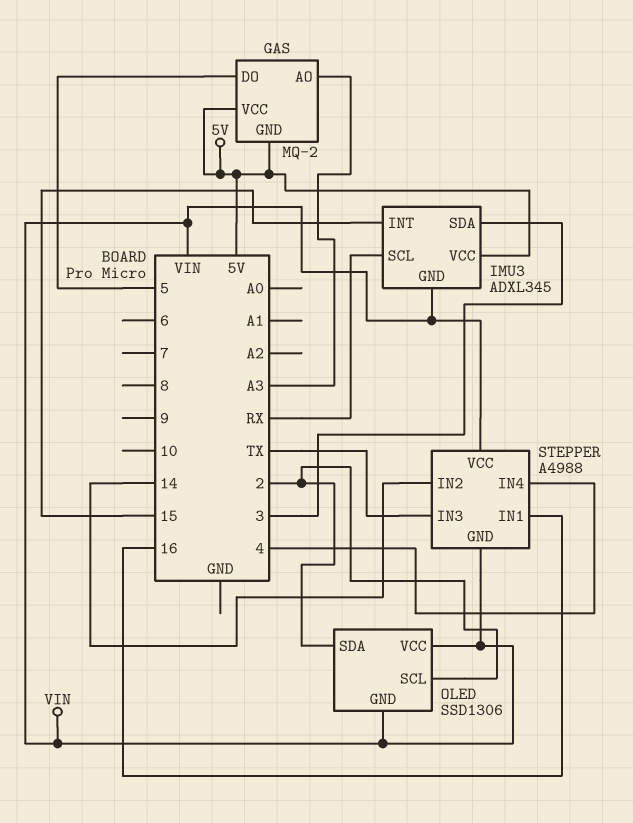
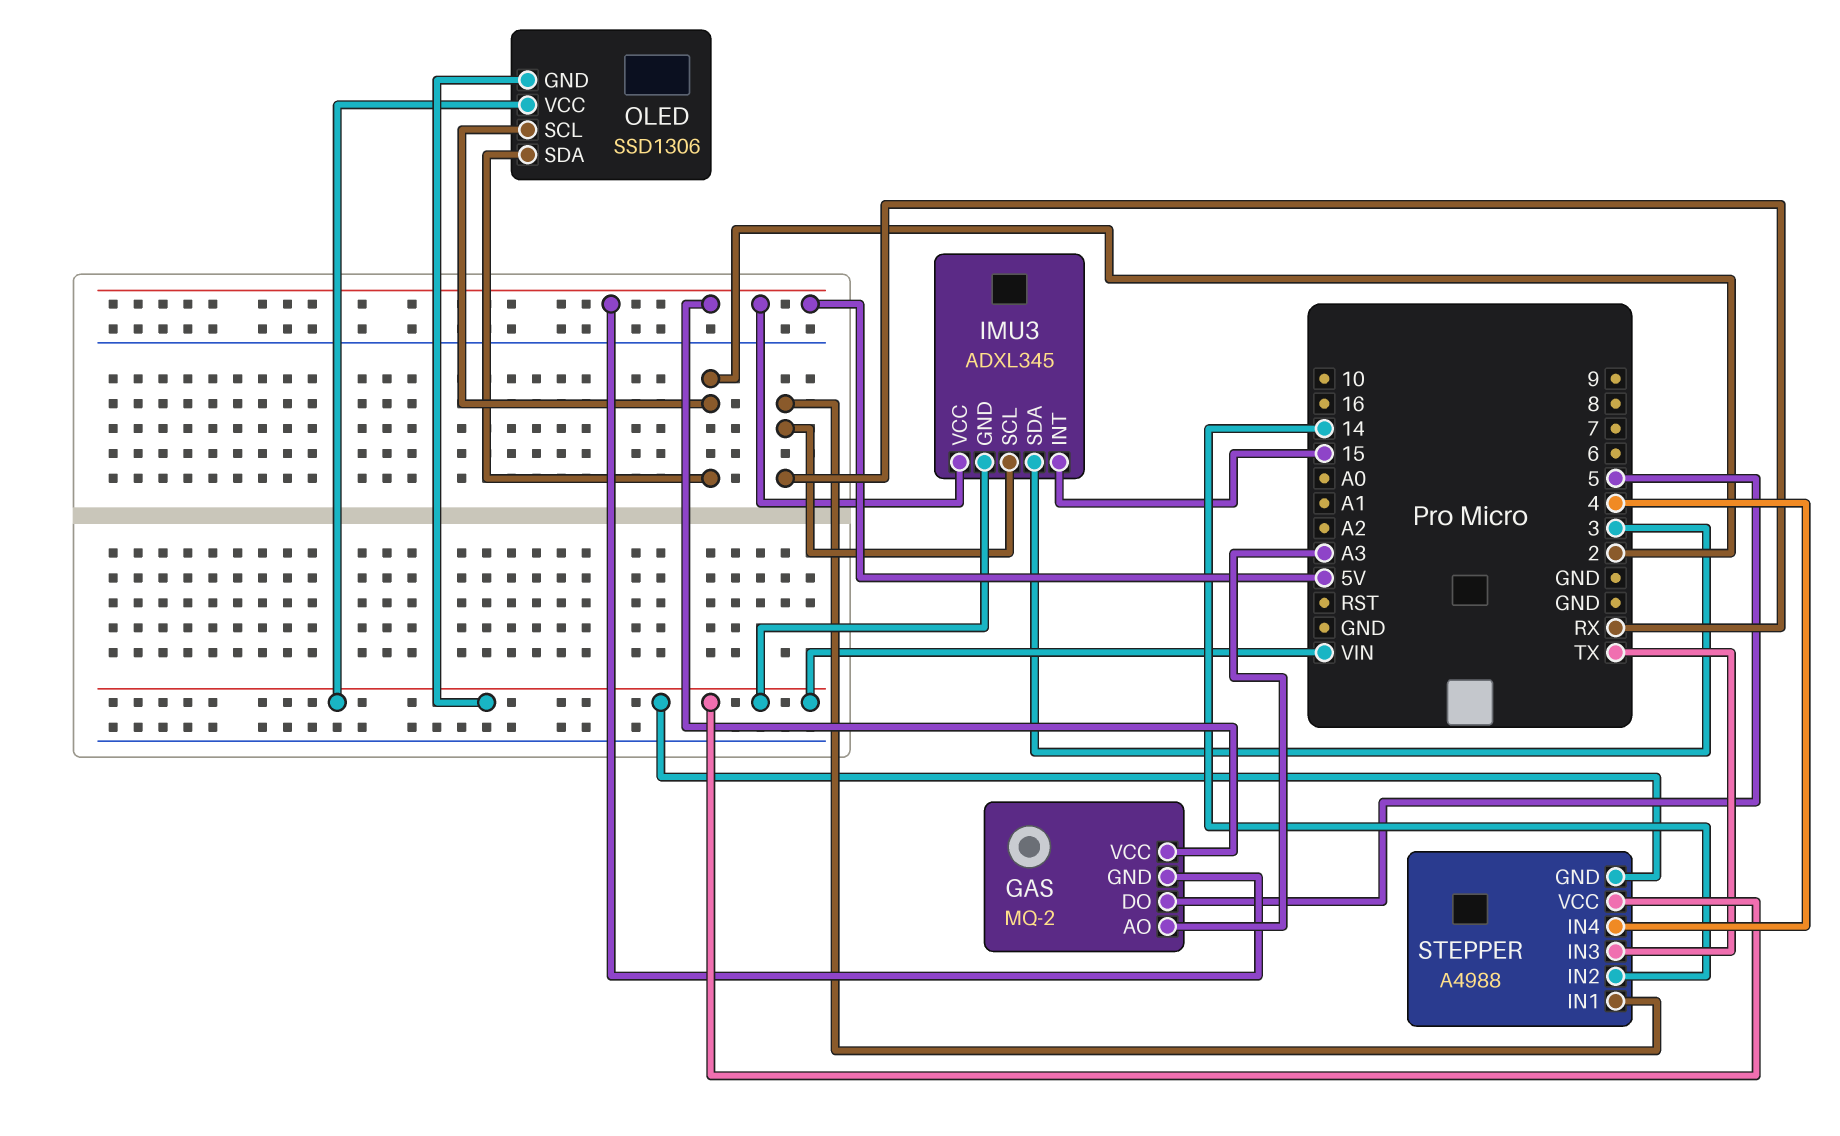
STEPPER pin IN1: 16 -> RX

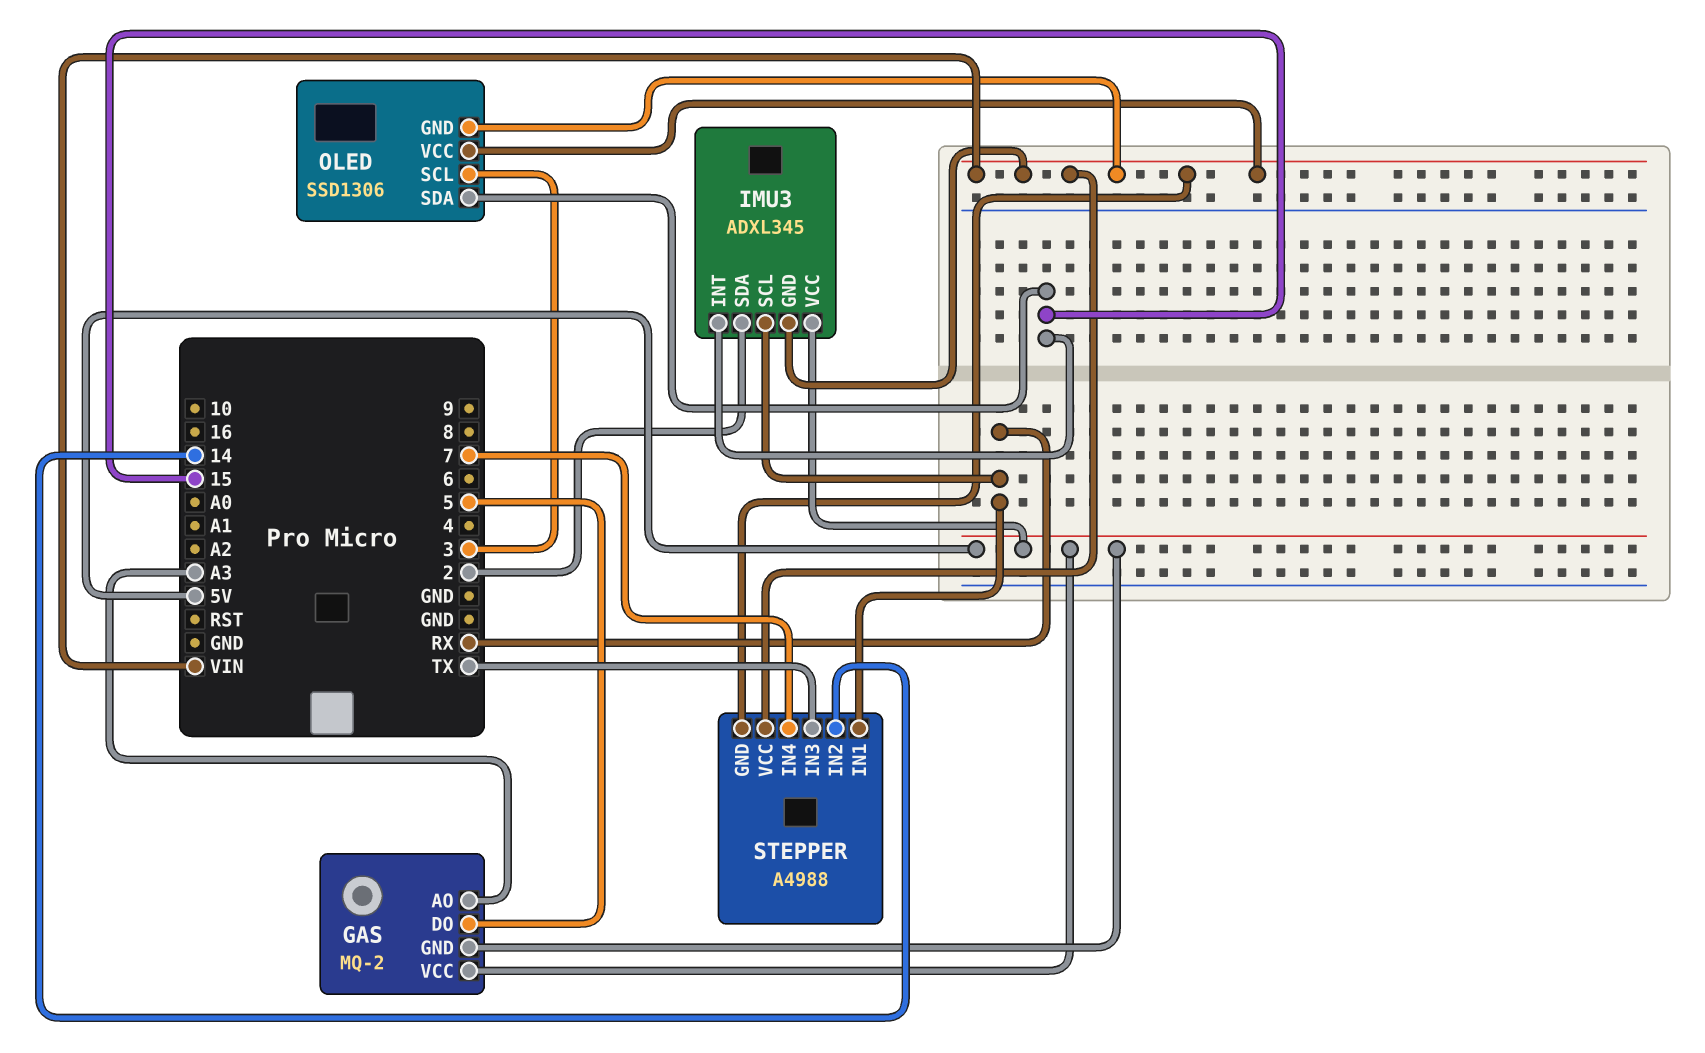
IMU3 pin SDA: 3 -> 2
OLED pin SCL: 2 -> 3
OLED pin SDA: 2 -> 15
STEPPER pin IN4: 4 -> 7

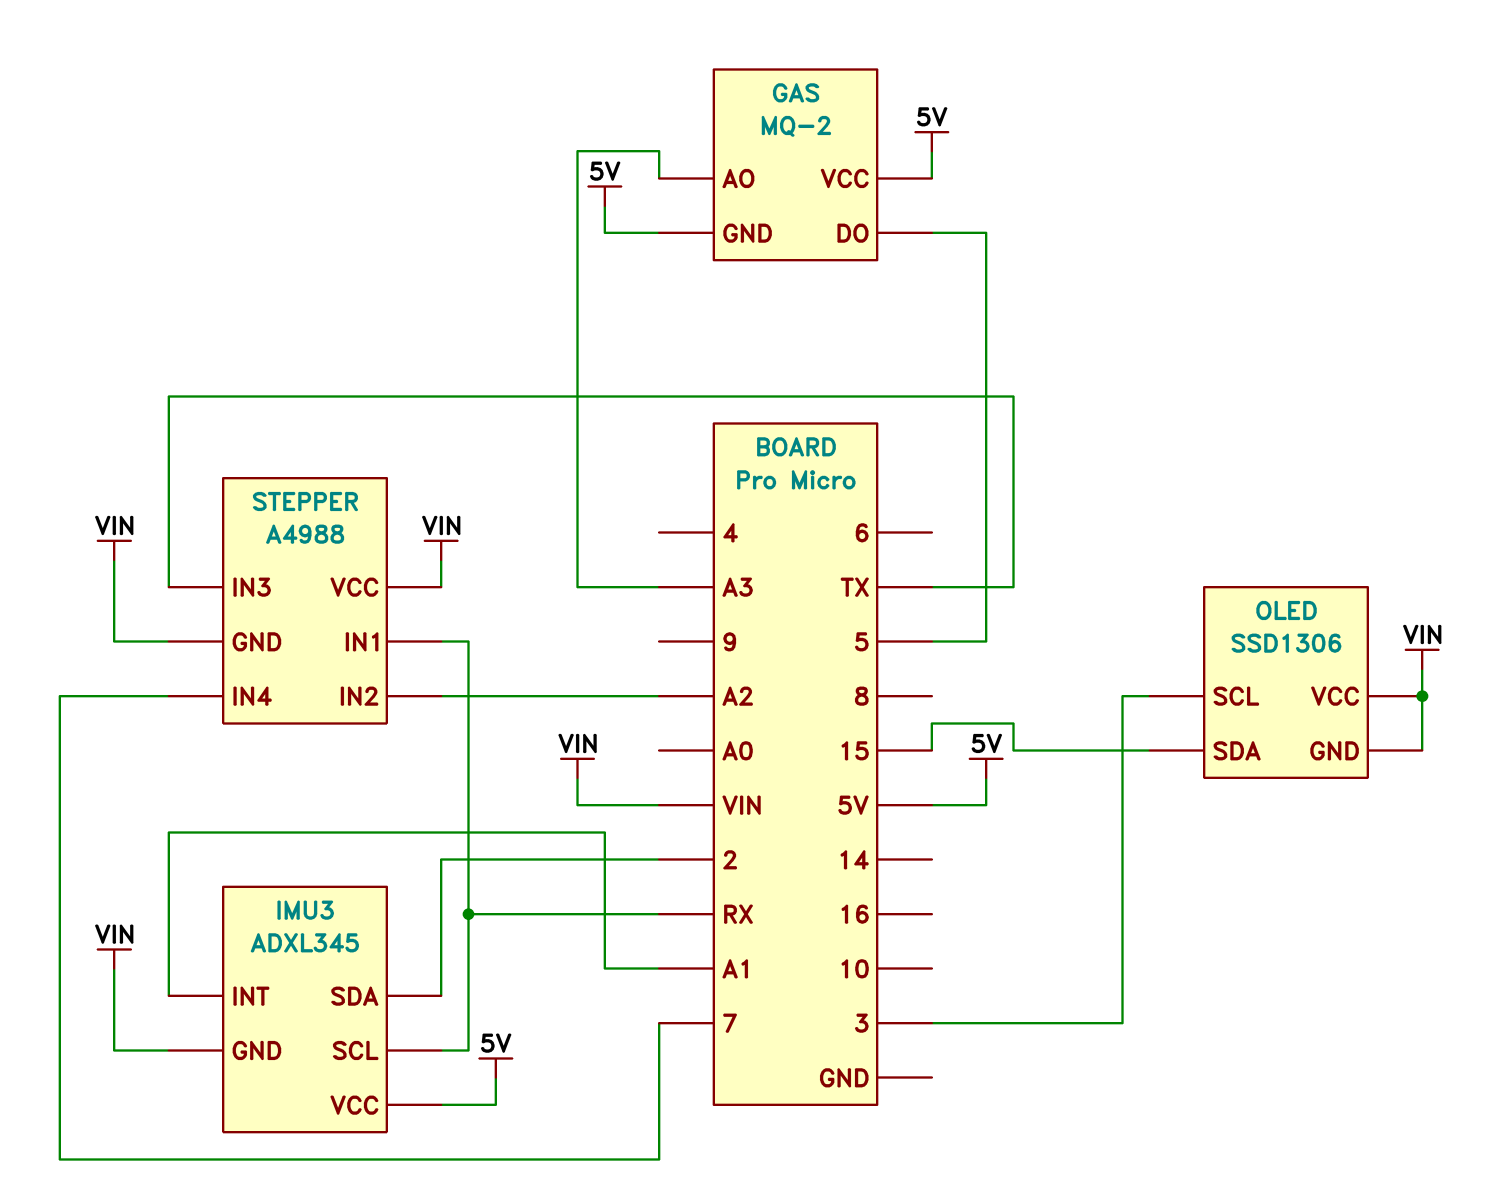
IMU3 pin INT: 15 -> A1
STEPPER pin IN2: 14 -> A2

